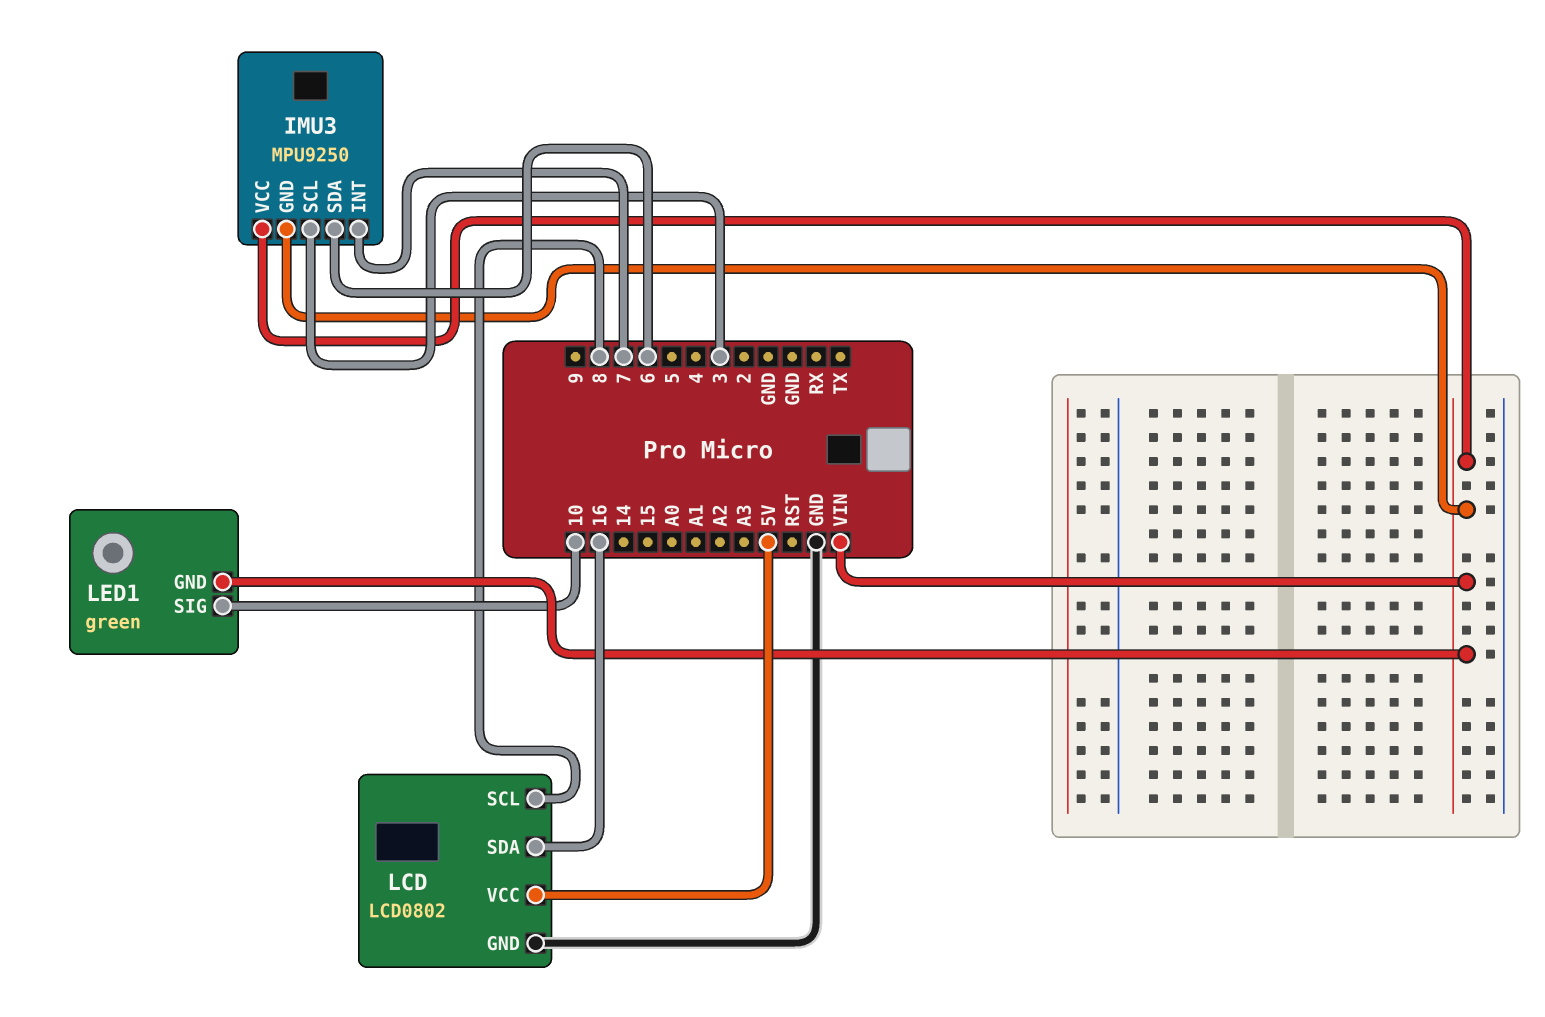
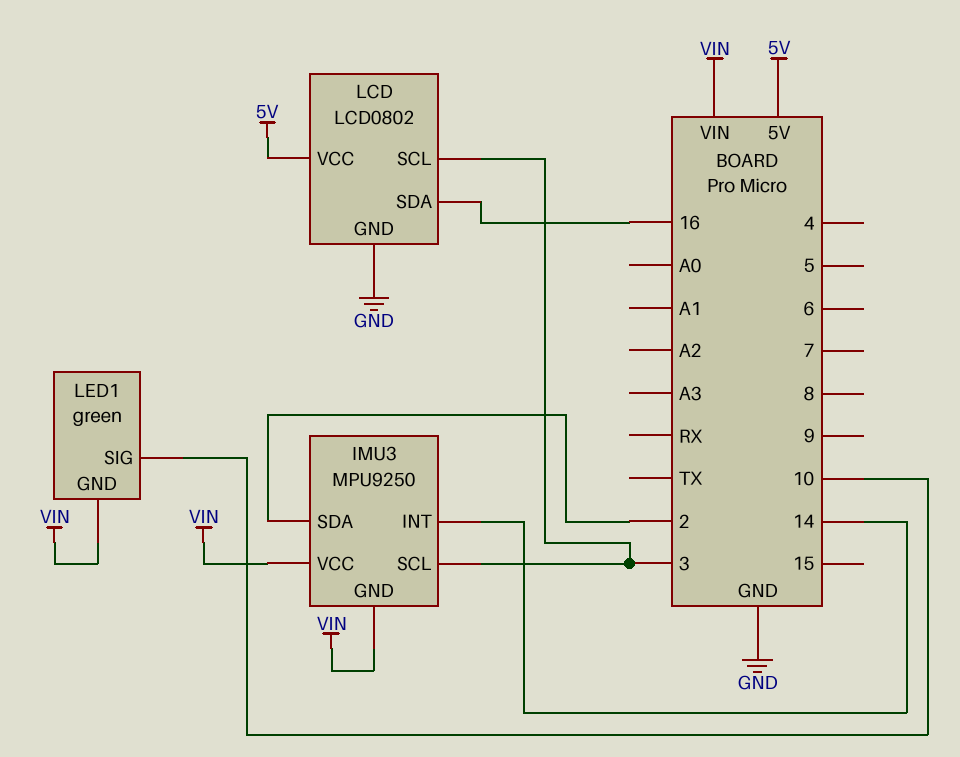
IMU3 pin INT: 7 -> 14
IMU3 pin SDA: 6 -> 2
LCD pin SCL: 8 -> 3

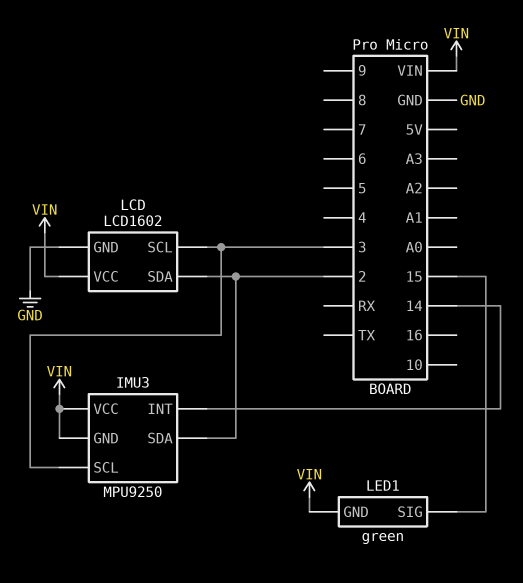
LCD: LCD0802 -> LCD1602
LCD pin SDA: 16 -> 2
LCD pin VCC: 5V -> VIN
LED1 pin SIG: 10 -> 15

